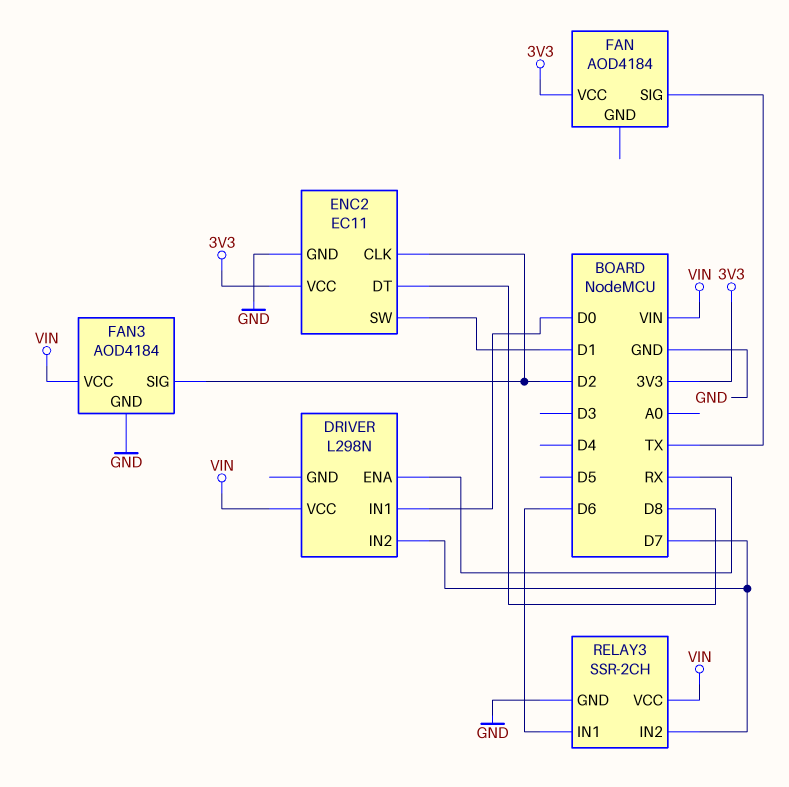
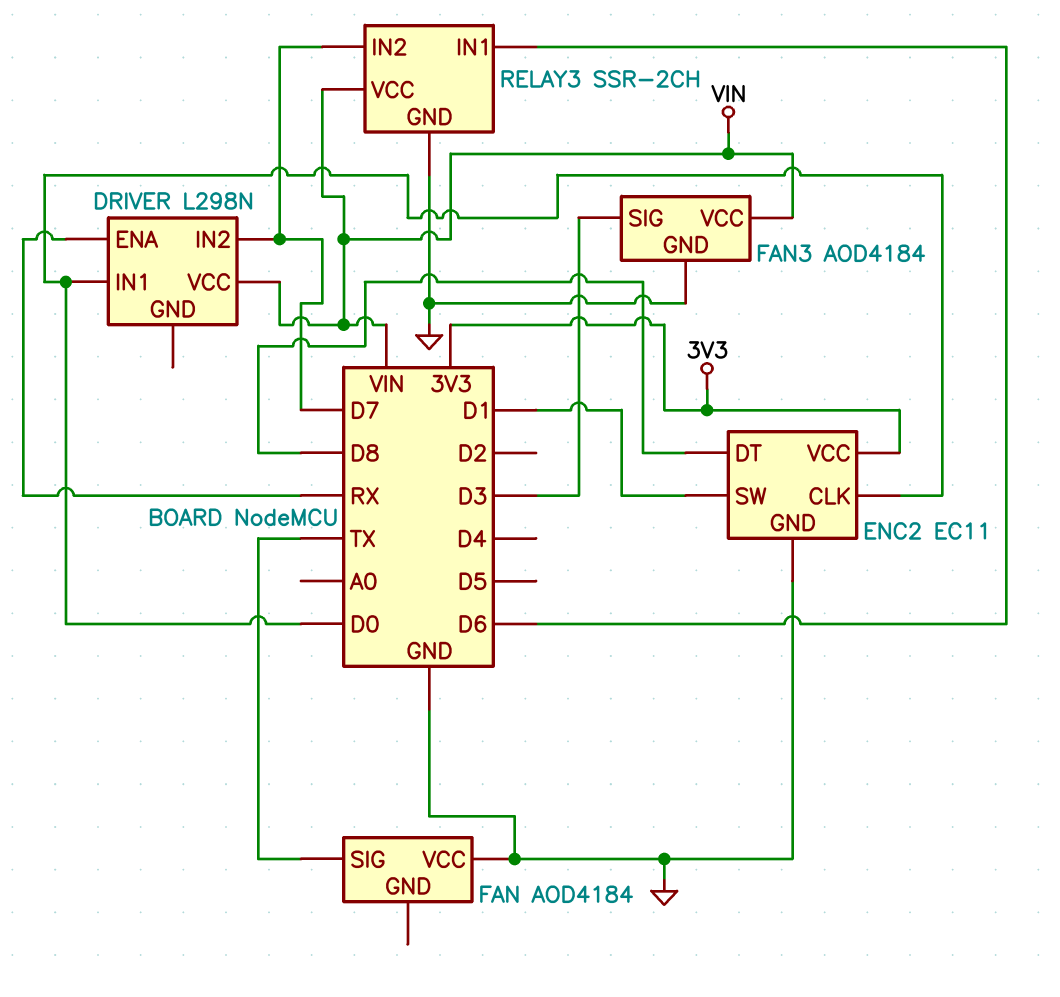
ENC2 pin CLK: D2 -> D0
FAN pin VCC: 3V3 -> GND
FAN3 pin SIG: D2 -> D3

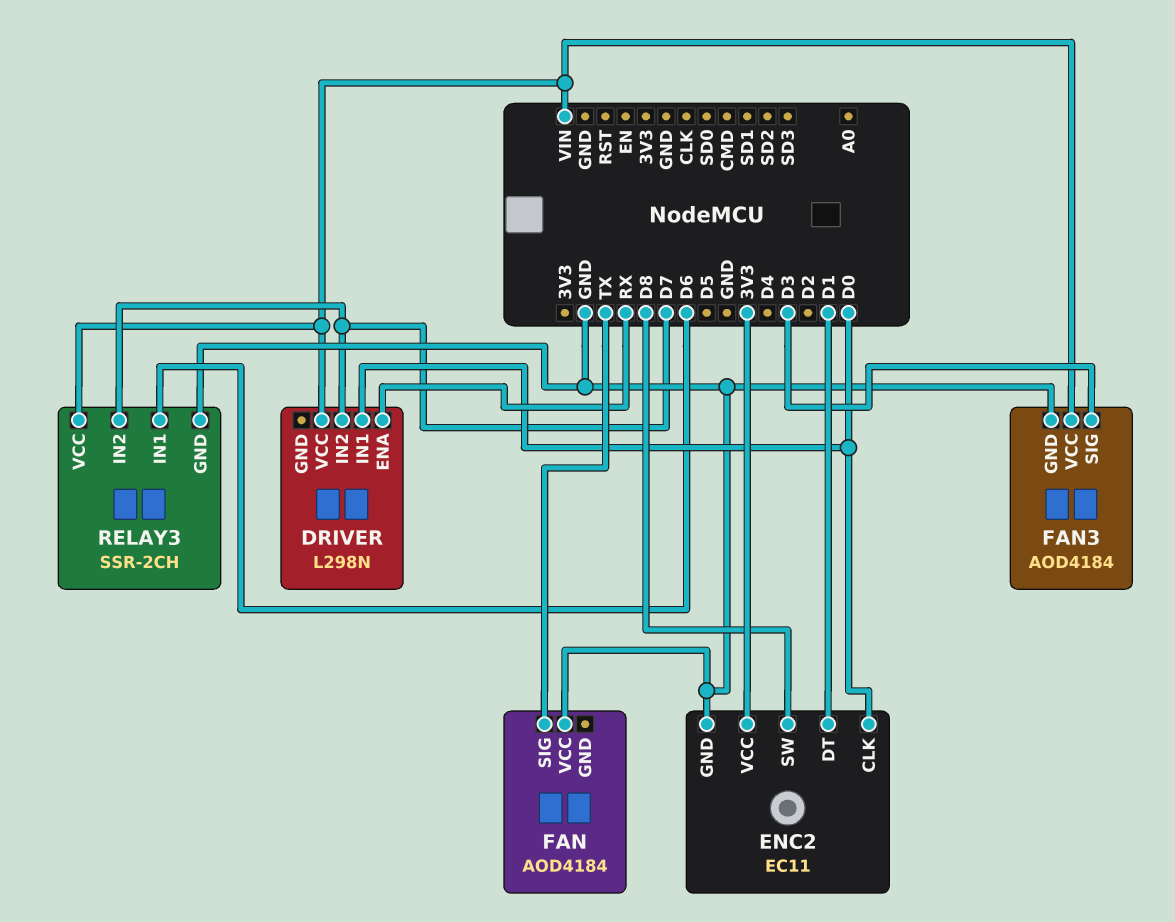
ENC2 pin DT: D8 -> D1
ENC2 pin SW: D1 -> D8

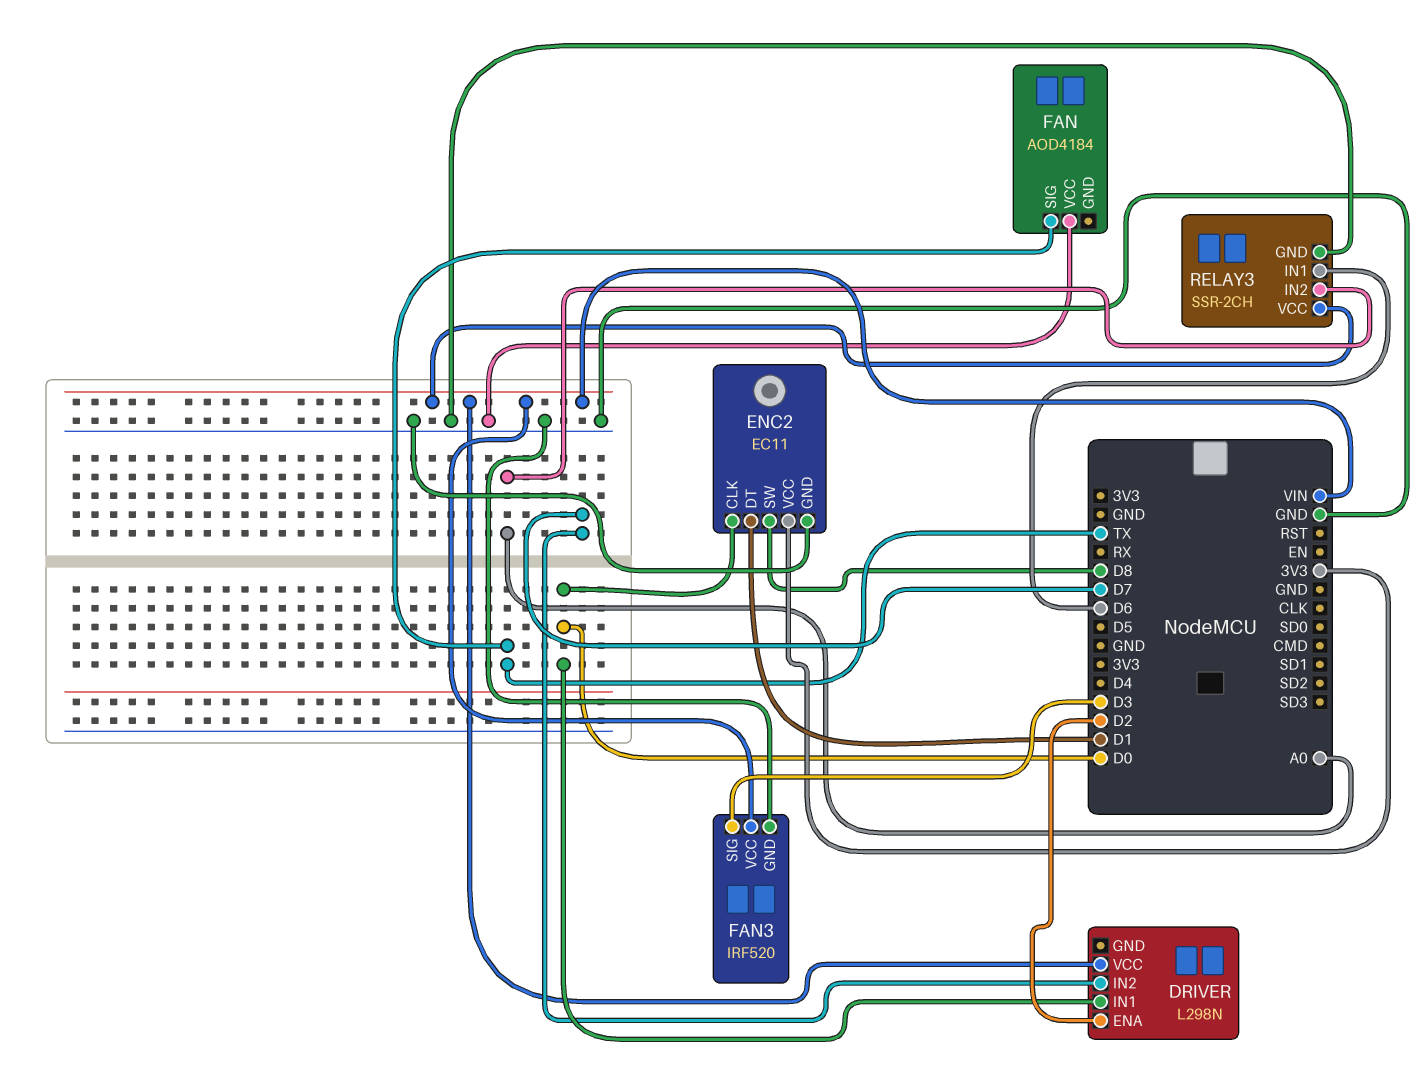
DRIVER pin ENA: RX -> D2
FAN3: AOD4184 -> IRF520
RELAY3 pin IN2: D7 -> A0

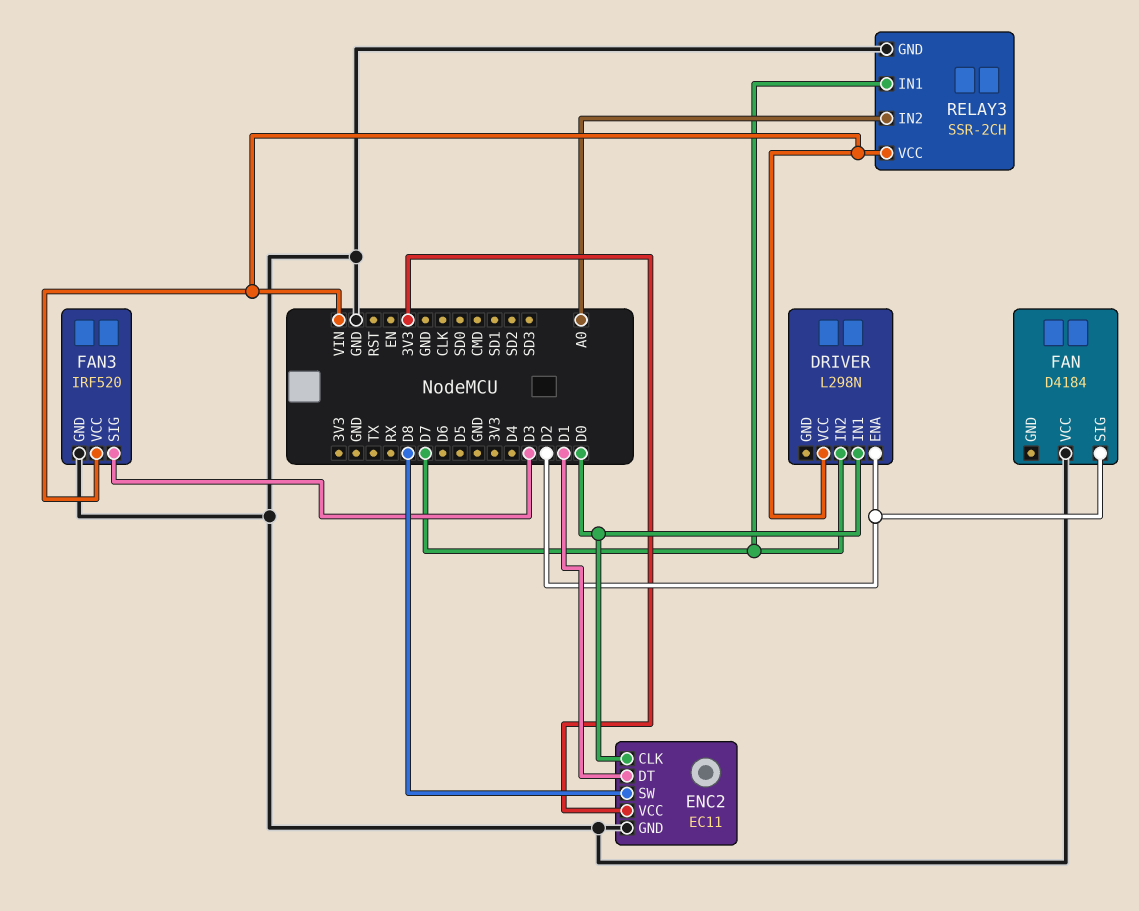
FAN: AOD4184 -> D4184
FAN pin SIG: TX -> D2
RELAY3 pin IN1: D6 -> D7

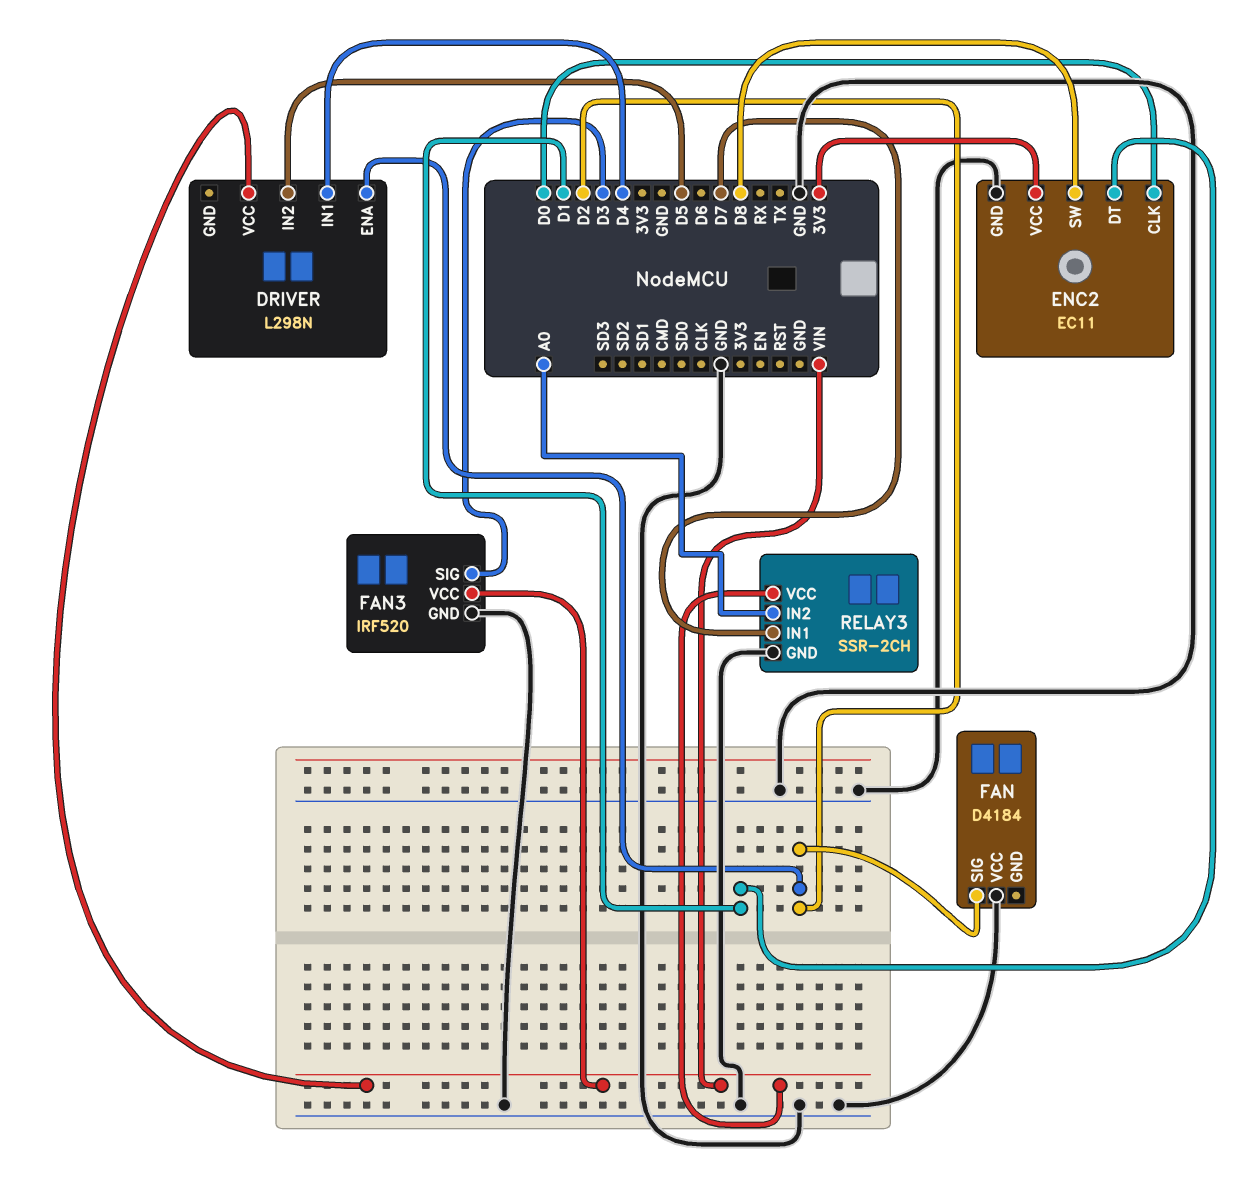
DRIVER pin IN1: D0 -> D4
DRIVER pin IN2: D7 -> D5

